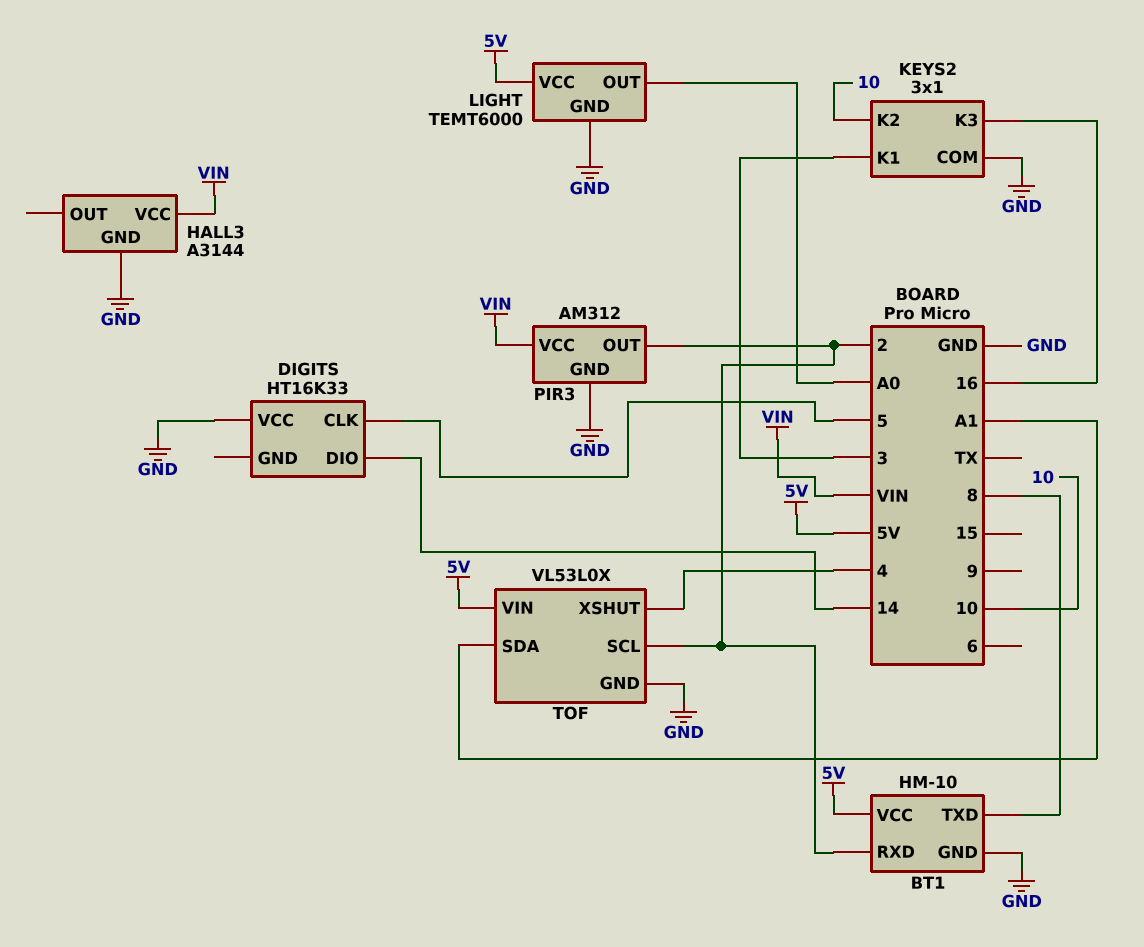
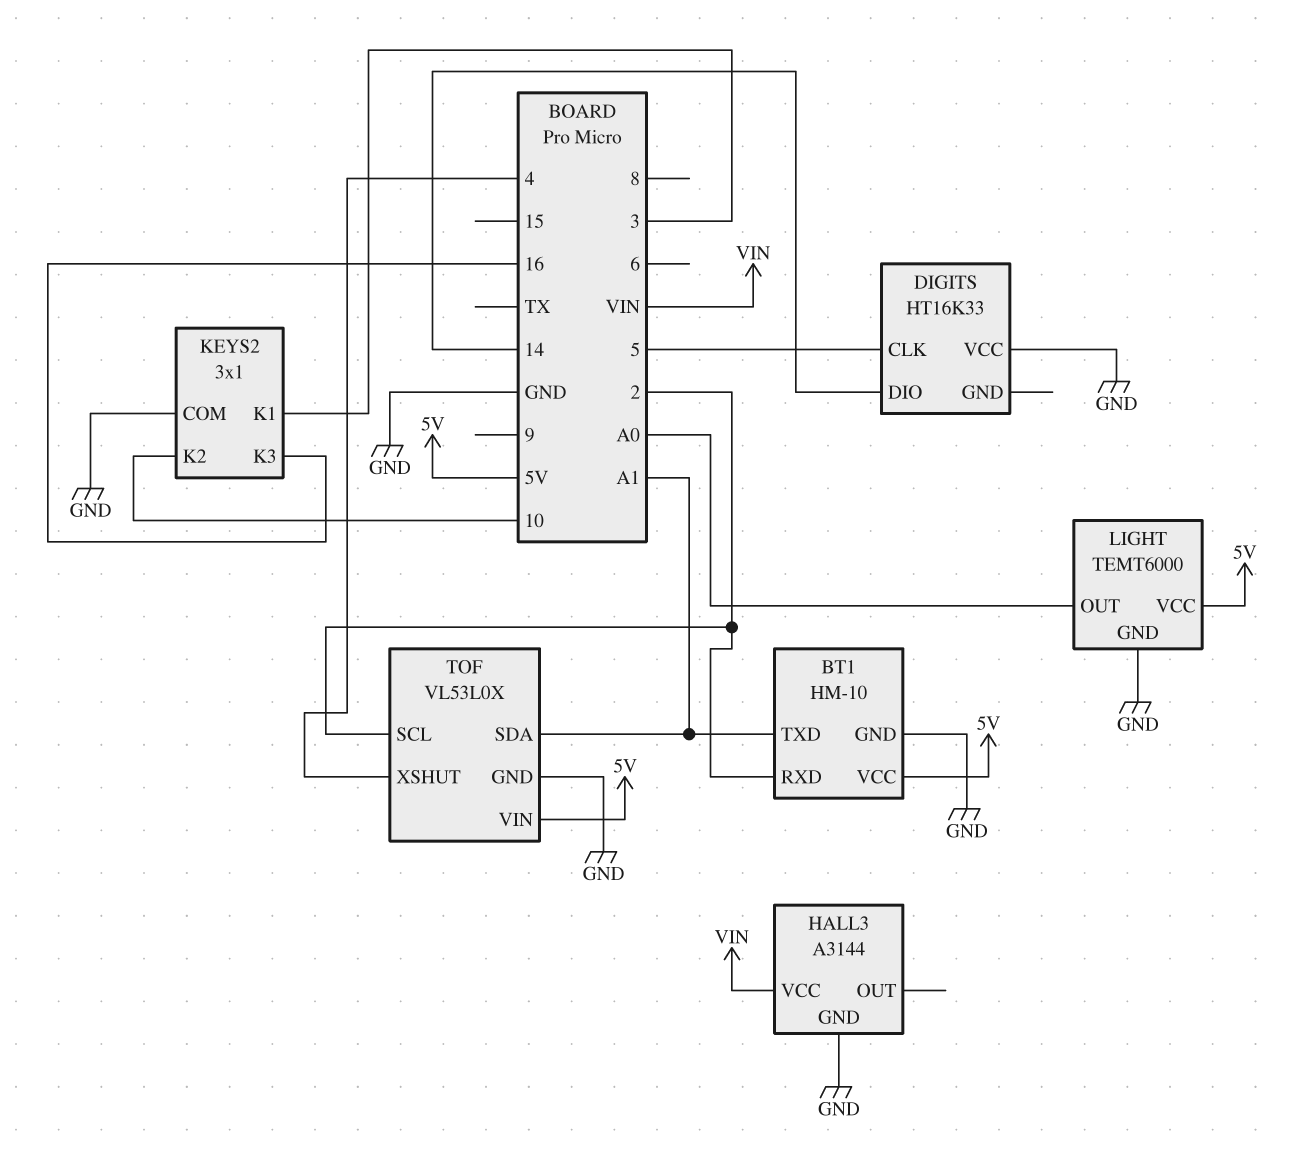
BT1 pin TXD: 8 -> A1
PIR3: AM312 -> none
PIR3 pin GND: GND -> none
PIR3 pin OUT: 2 -> none
PIR3 pin VCC: VIN -> none

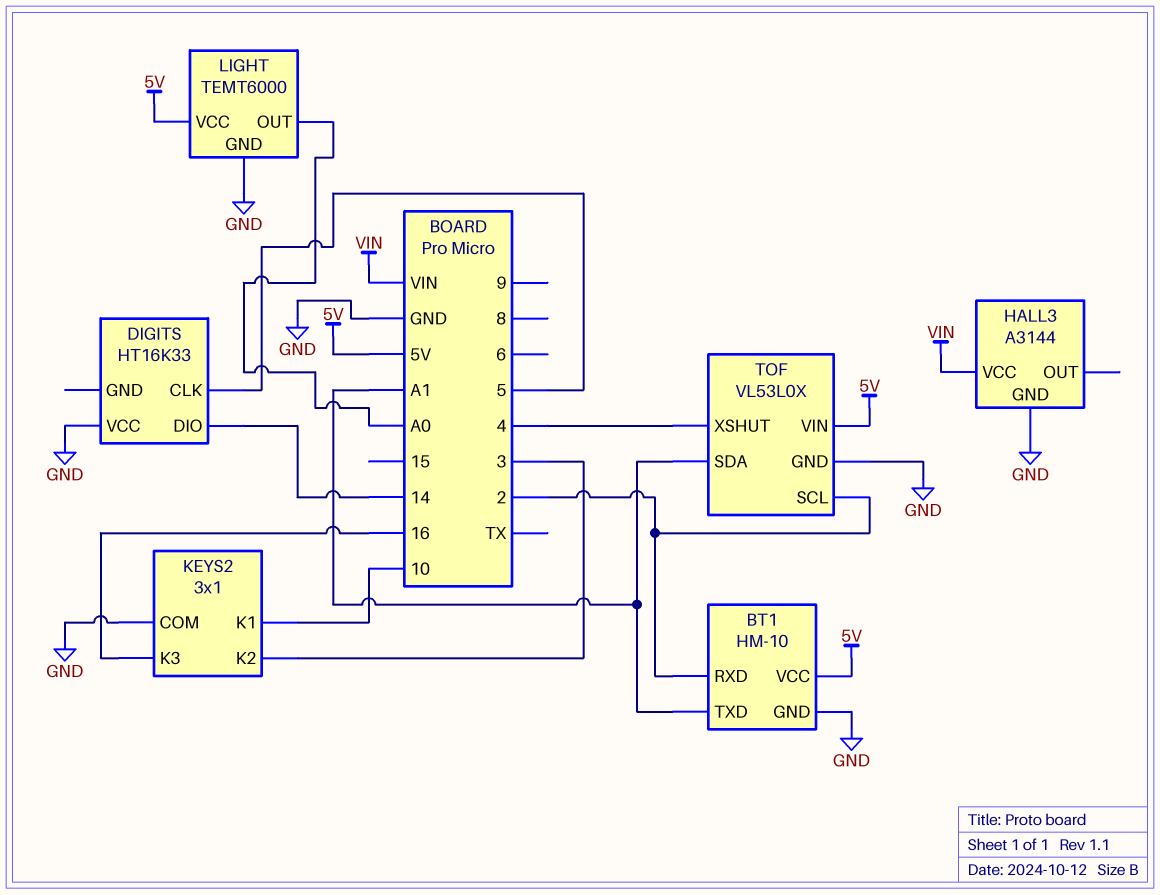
KEYS2 pin K1: 3 -> 10
KEYS2 pin K2: 10 -> 3

